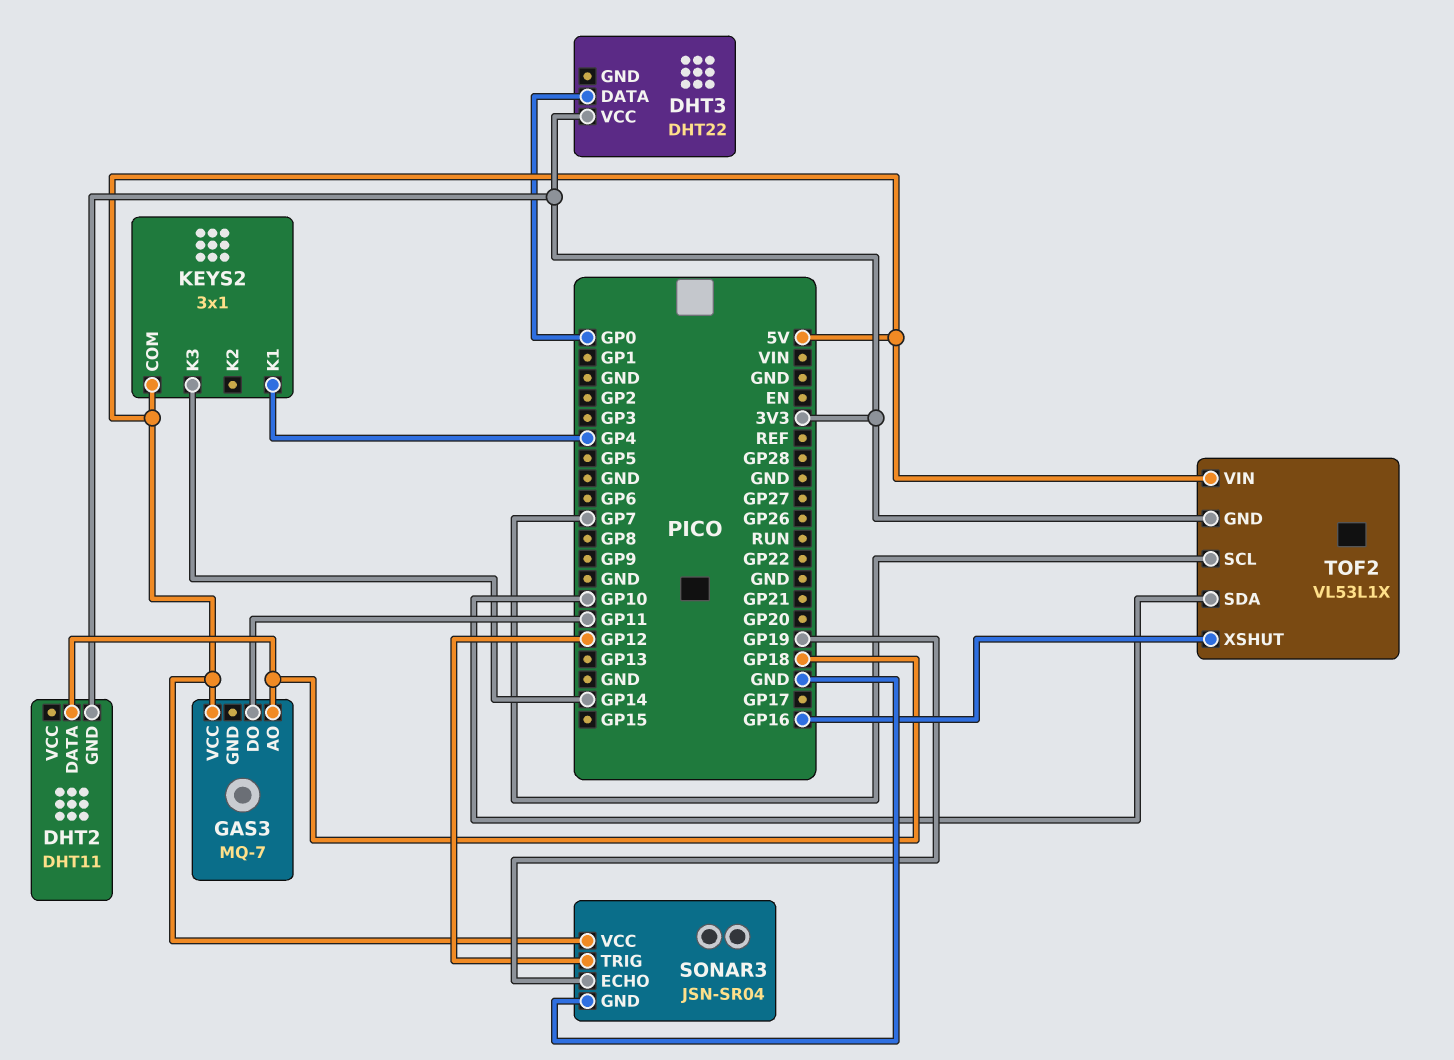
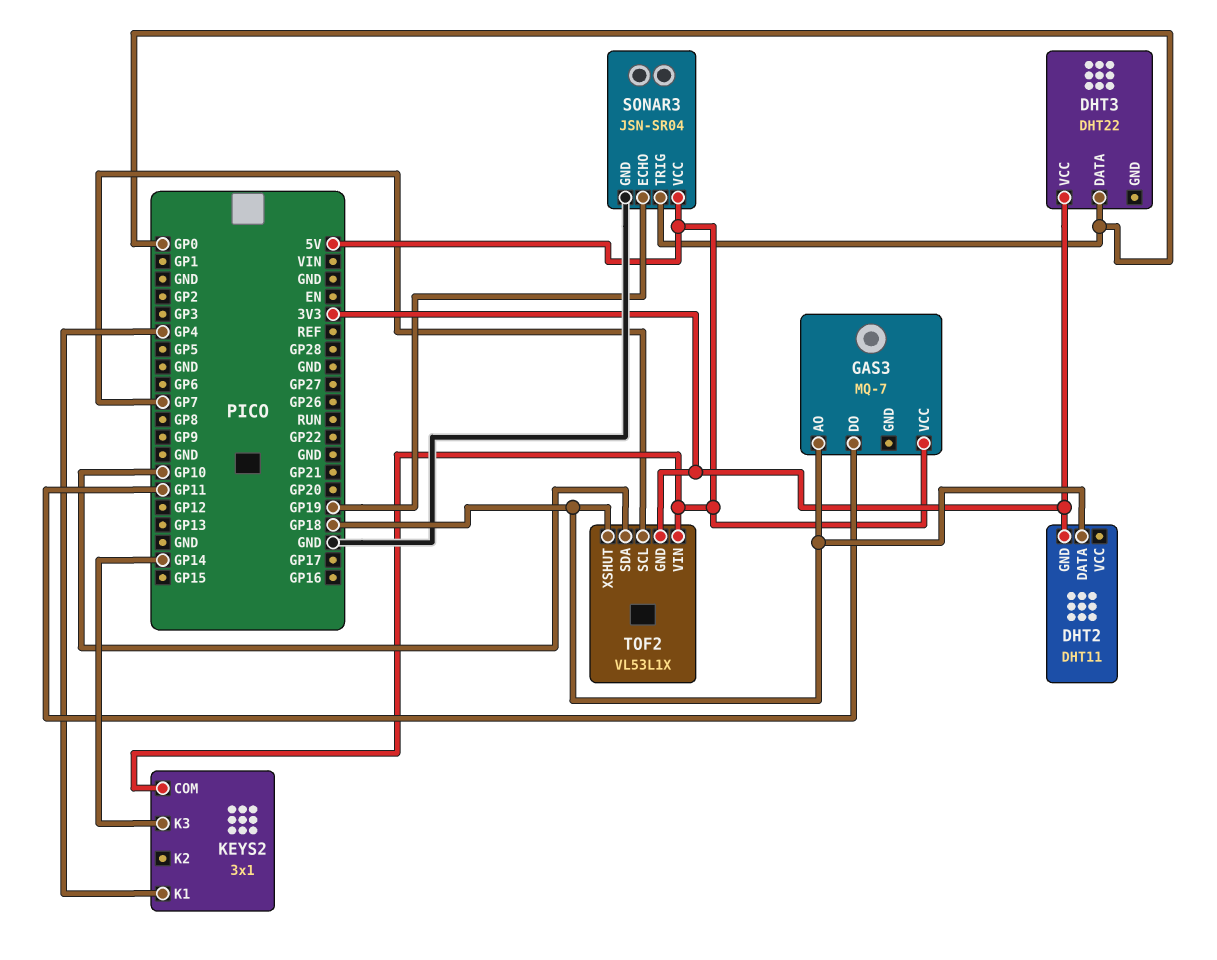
SONAR3 pin TRIG: GP12 -> GP0
TOF2 pin XSHUT: GP16 -> GP18

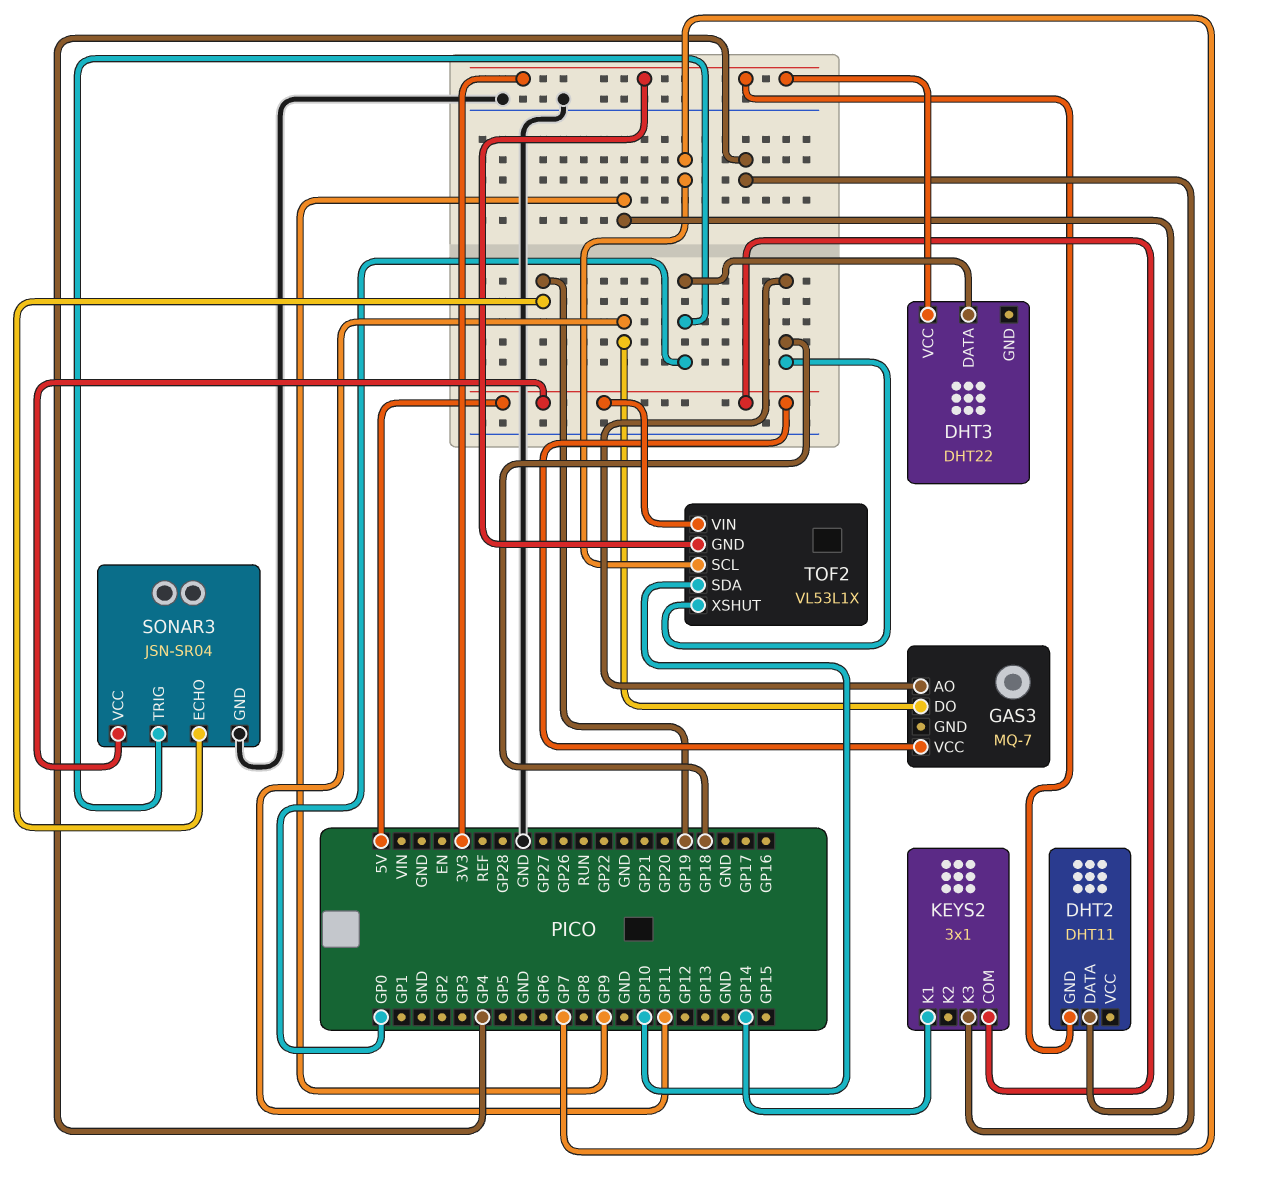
DHT2 pin DATA: GP18 -> GP9
KEYS2 pin K1: GP4 -> GP14
KEYS2 pin K3: GP14 -> GP4

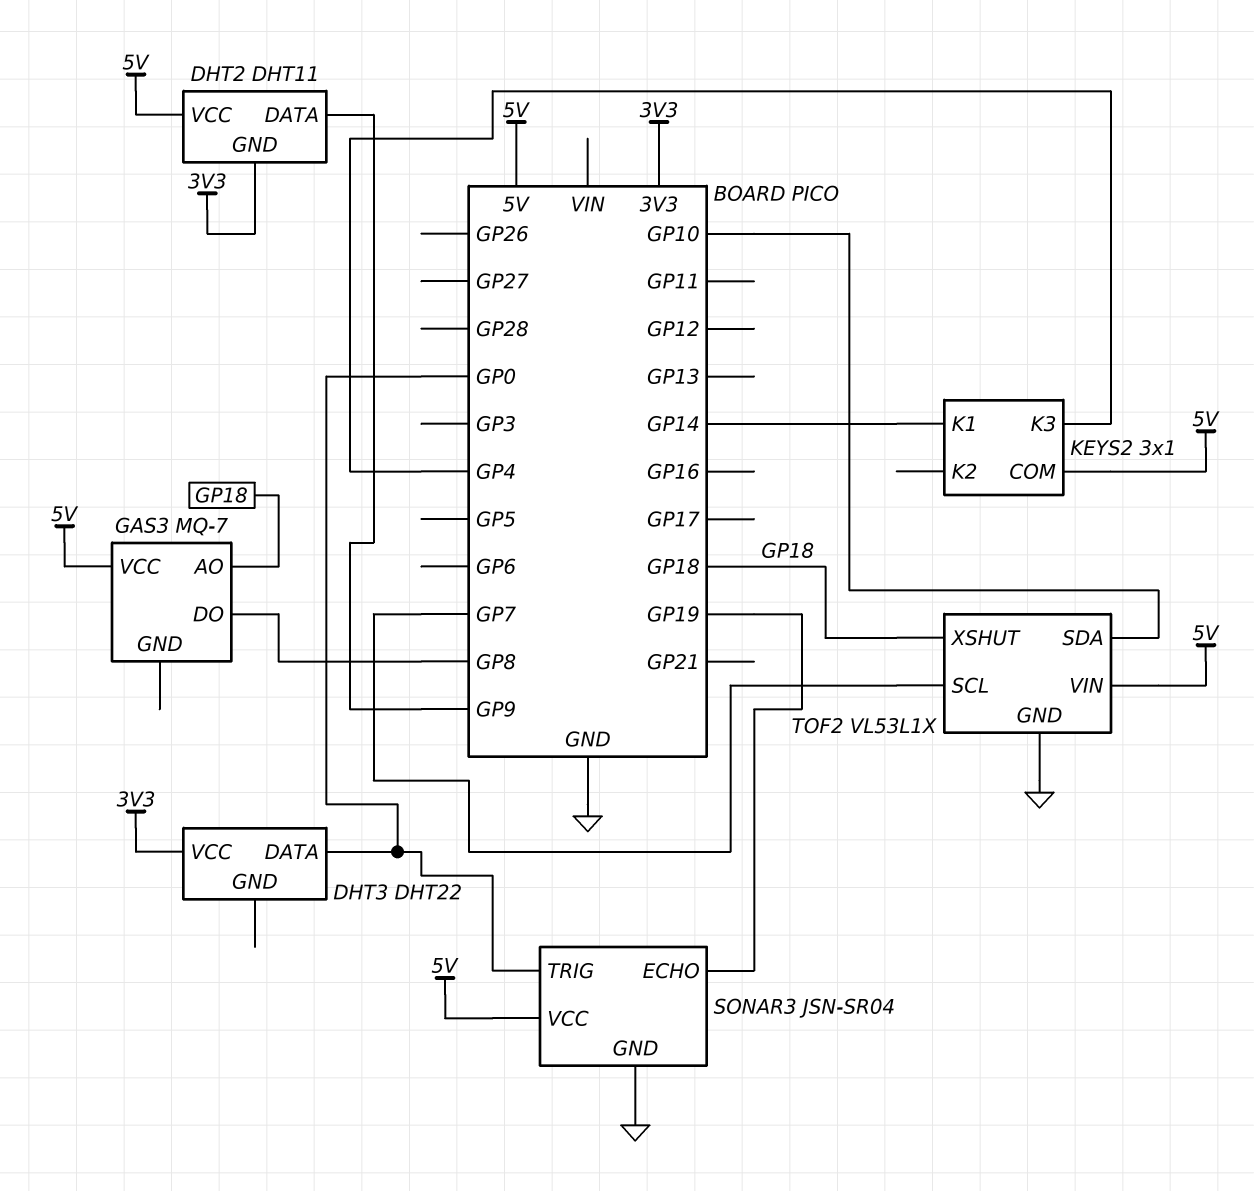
DHT2 pin VCC: none -> 5V
GAS3 pin DO: GP11 -> GP8
TOF2 pin GND: 3V3 -> GND

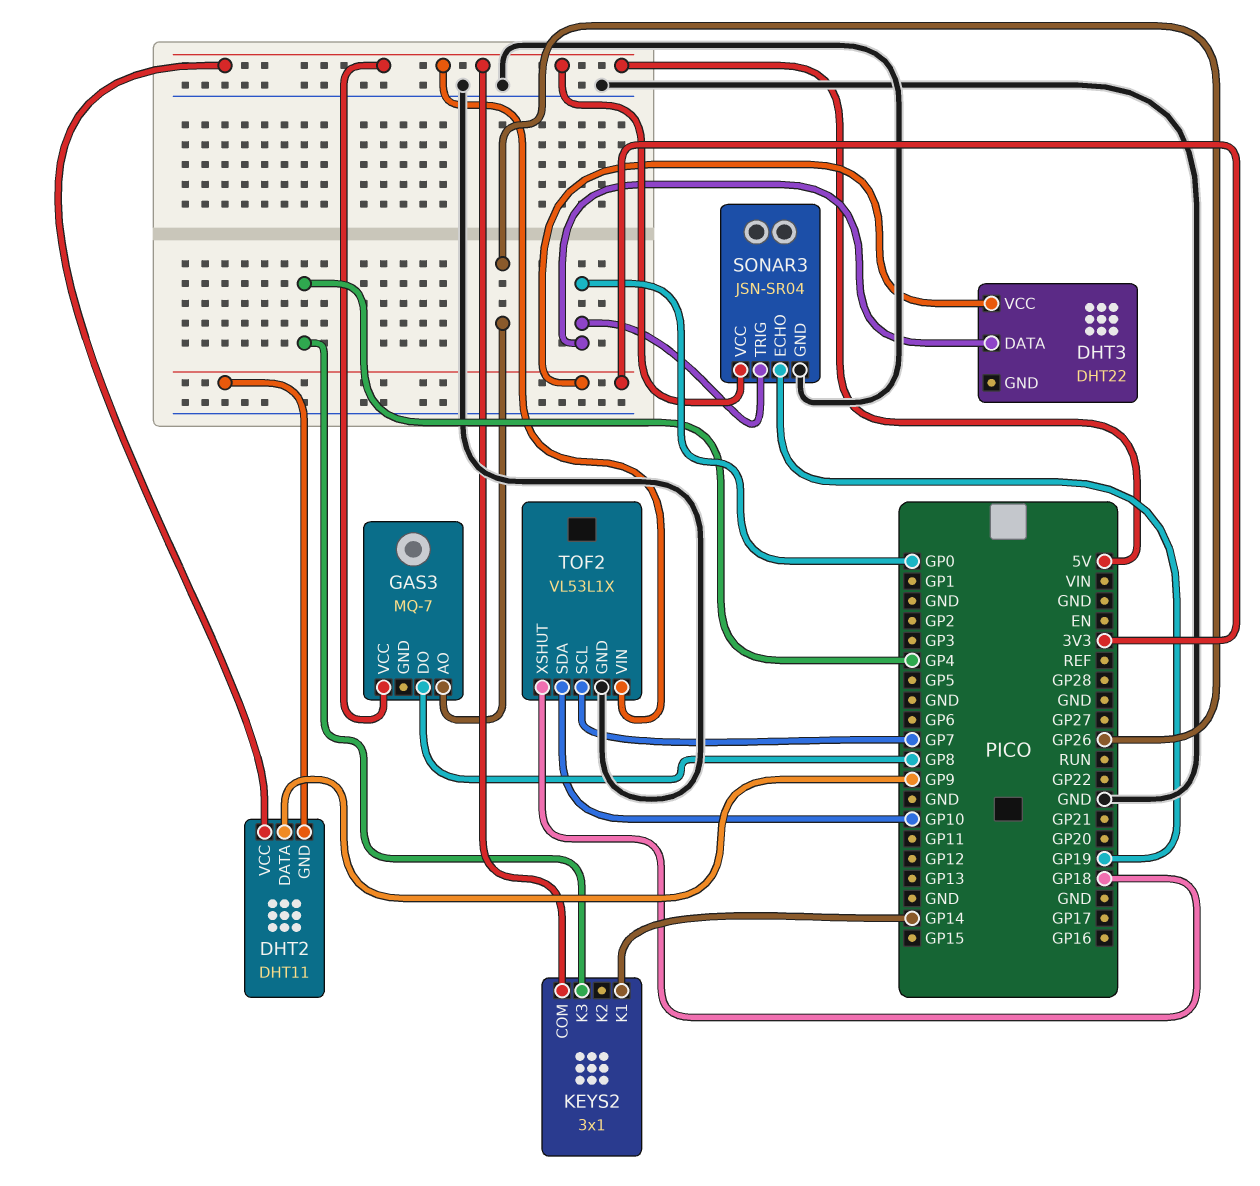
GAS3 pin AO: GP18 -> GP26

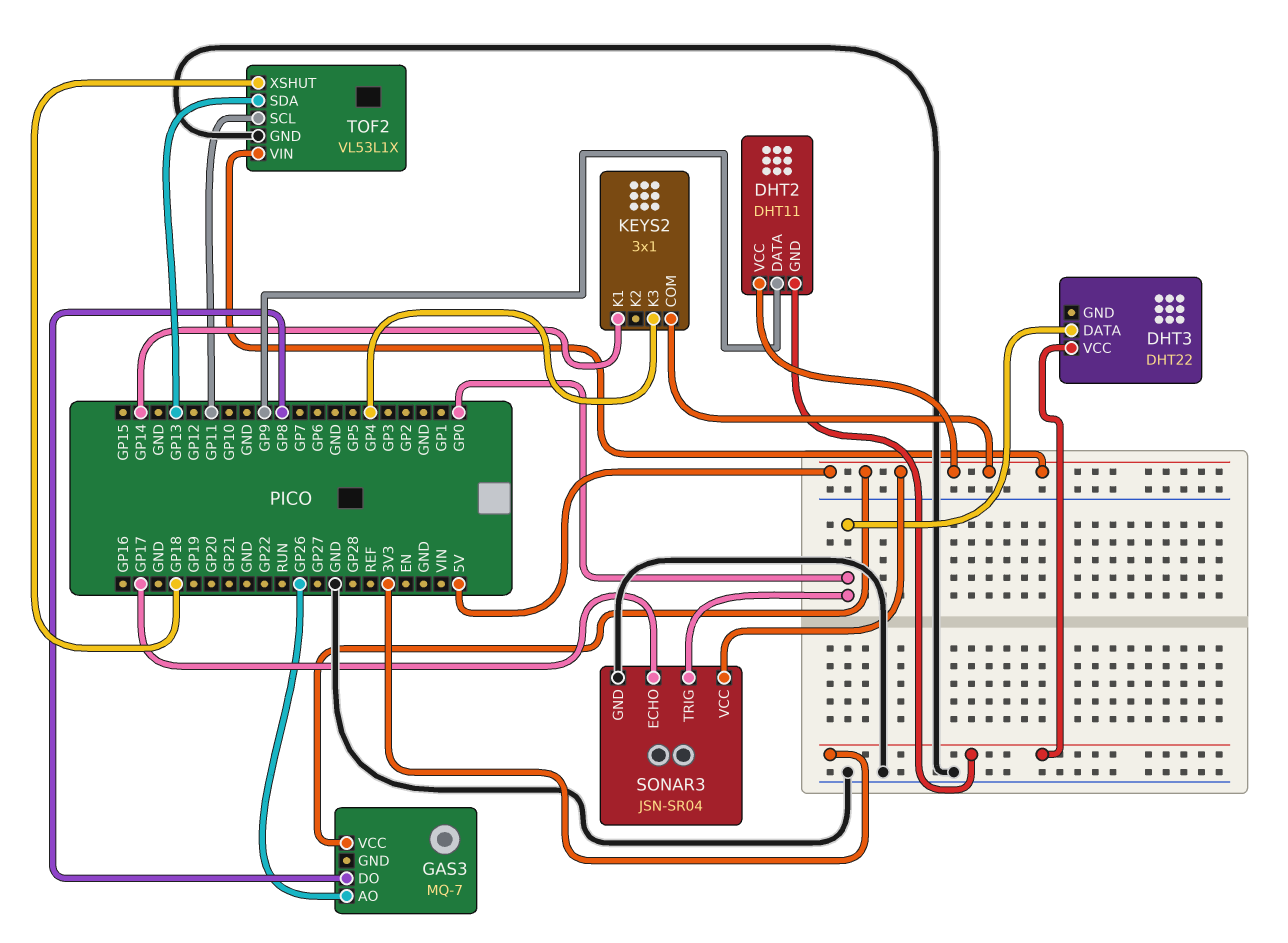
SONAR3 pin ECHO: GP19 -> GP17
TOF2 pin SCL: GP7 -> GP11
TOF2 pin SDA: GP10 -> GP13

